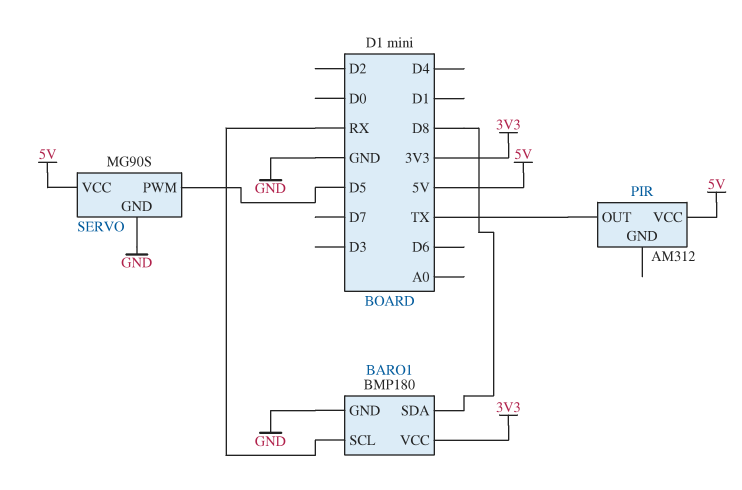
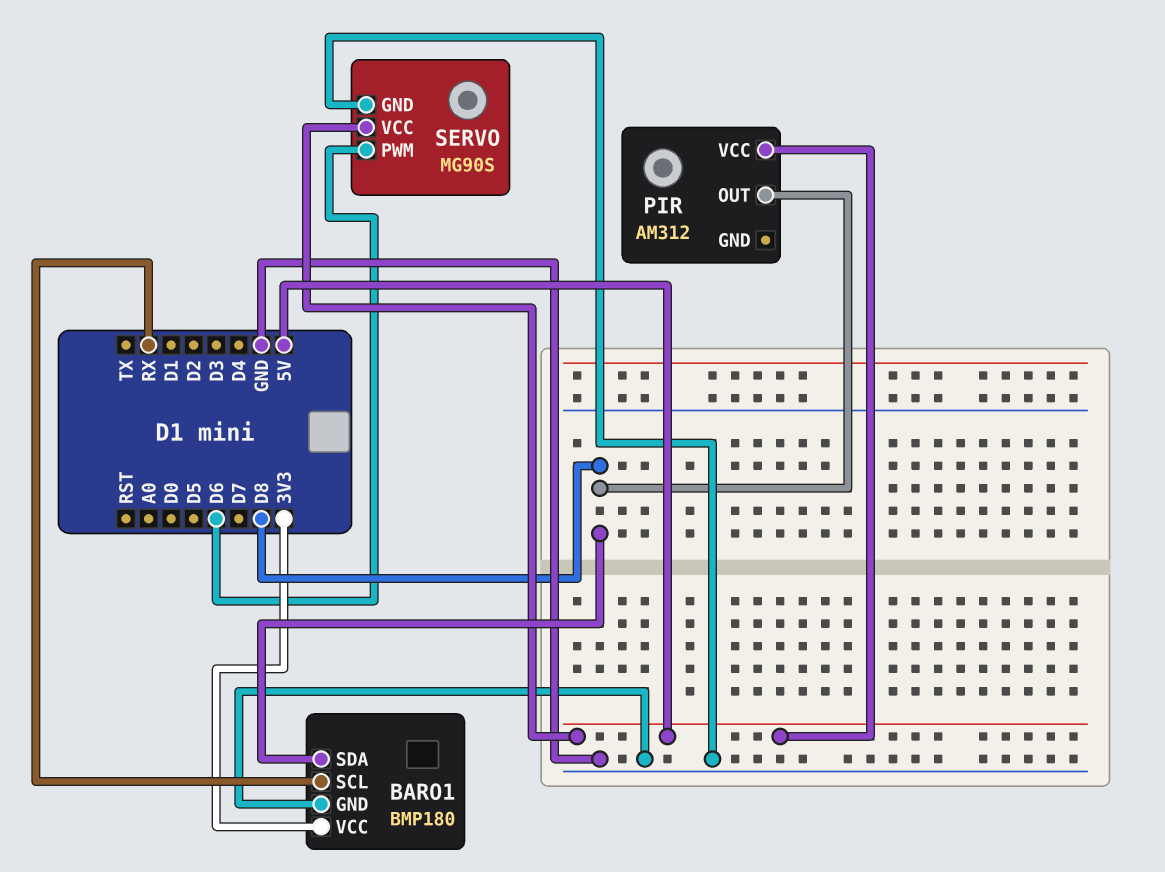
PIR pin OUT: TX -> D8
SERVO pin PWM: D5 -> D6

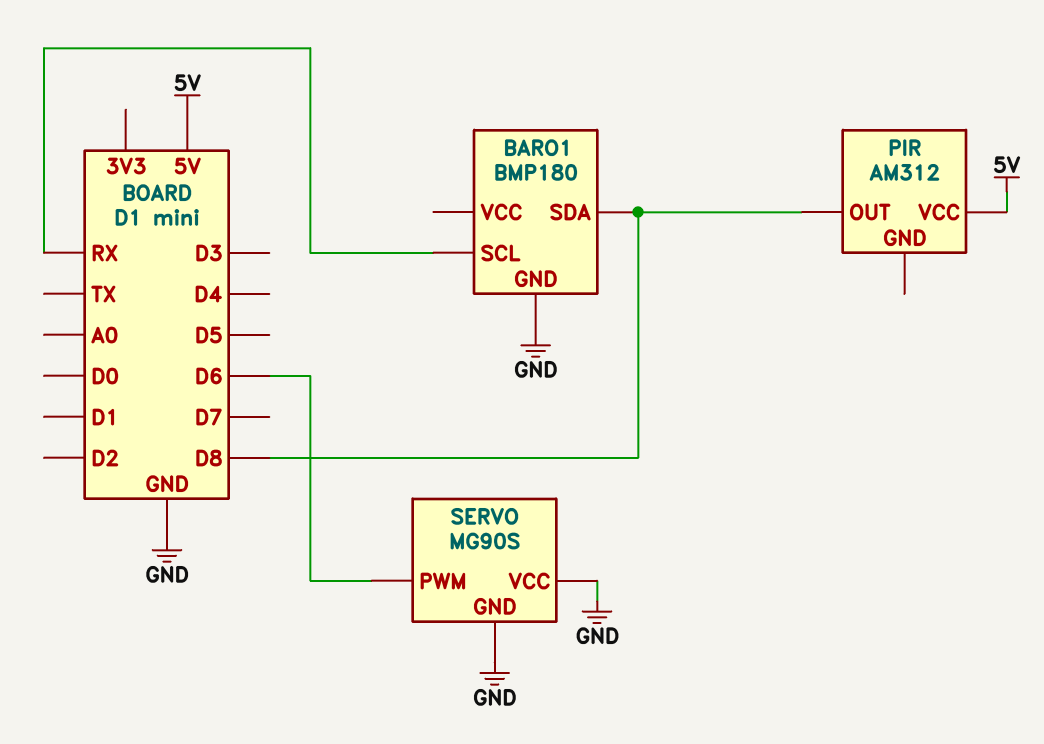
BARO1 pin VCC: 3V3 -> none
SERVO pin VCC: 5V -> GND

